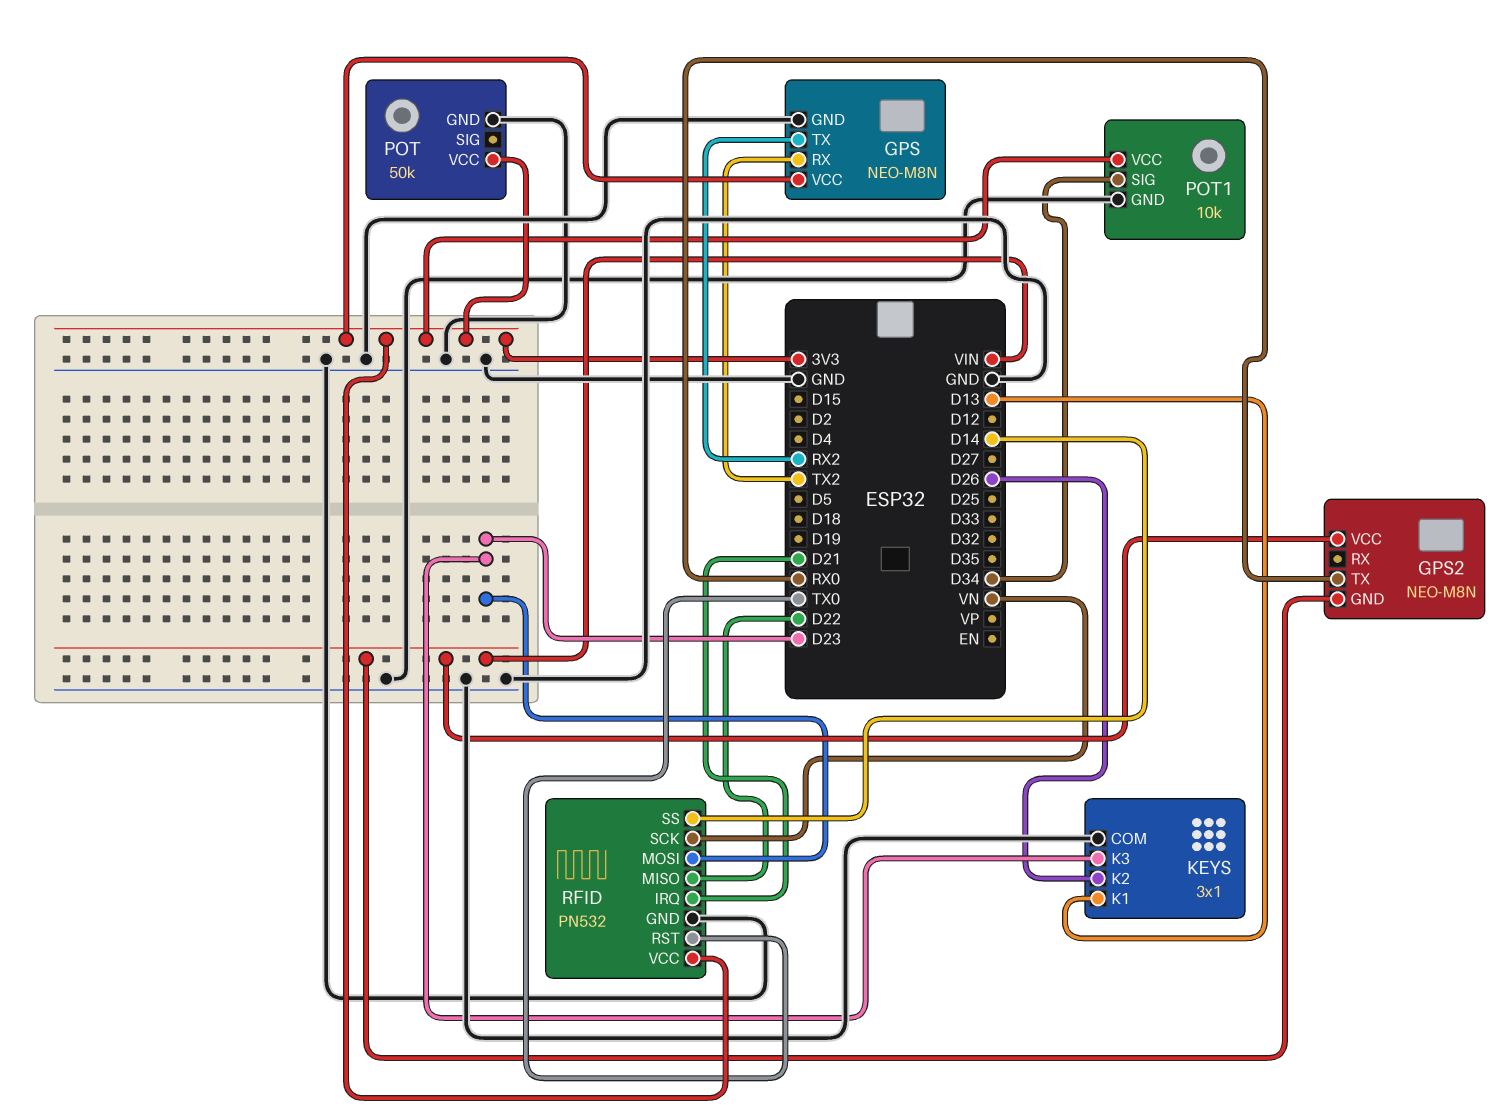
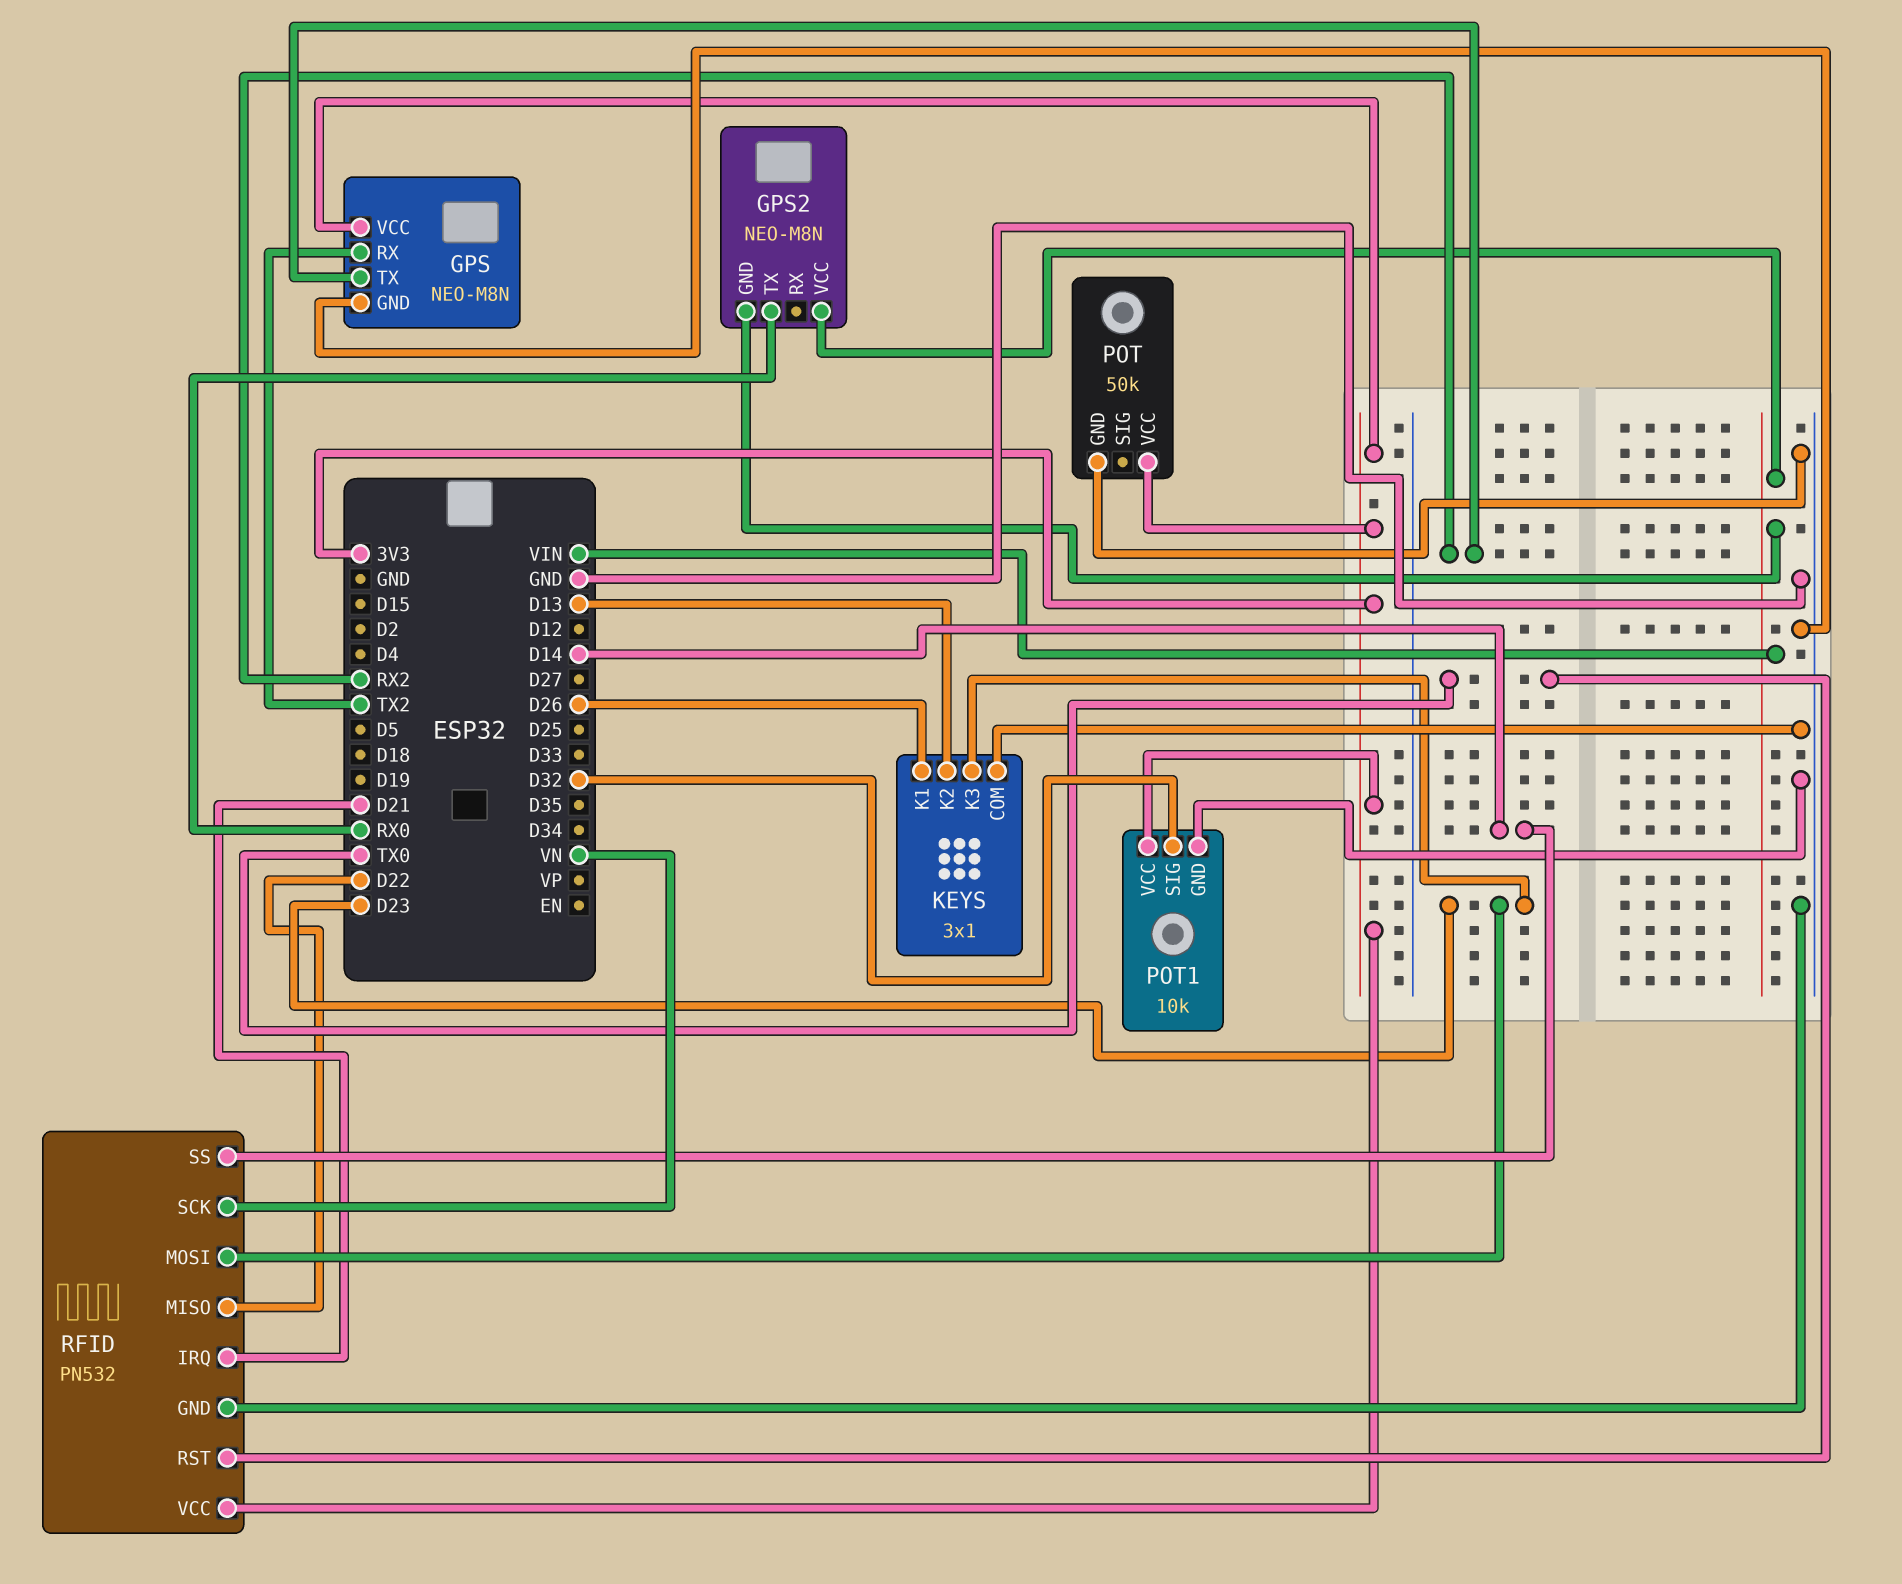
KEYS pin K1: D13 -> D26
KEYS pin K2: D26 -> D13
POT1 pin SIG: D34 -> D32

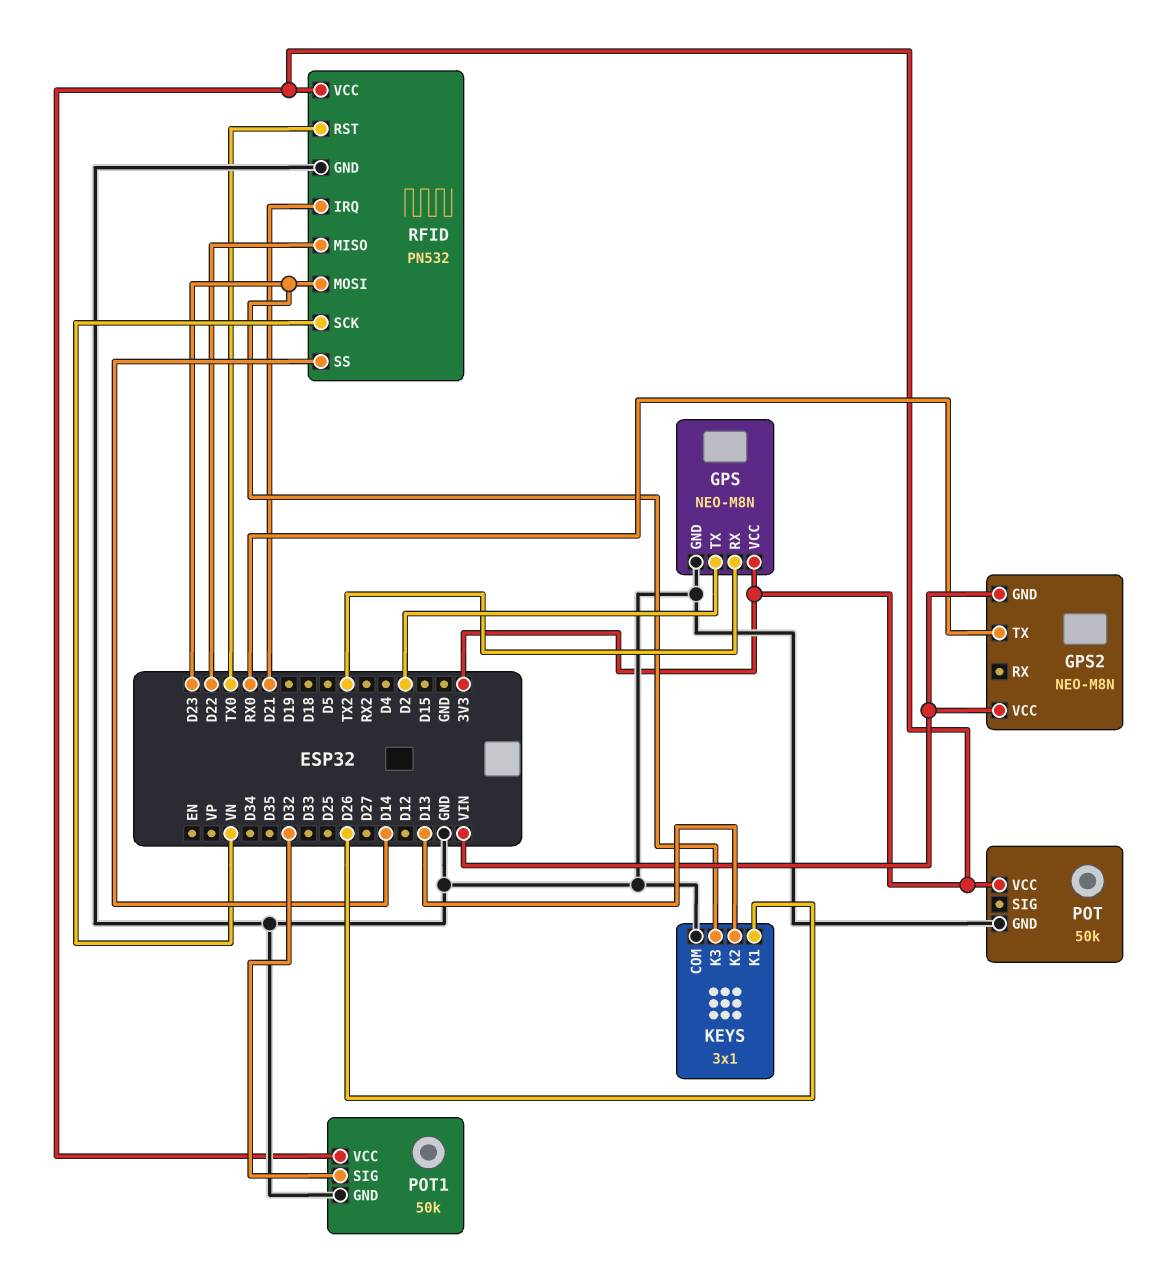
GPS pin TX: RX2 -> D2
POT1: 10k -> 50k

